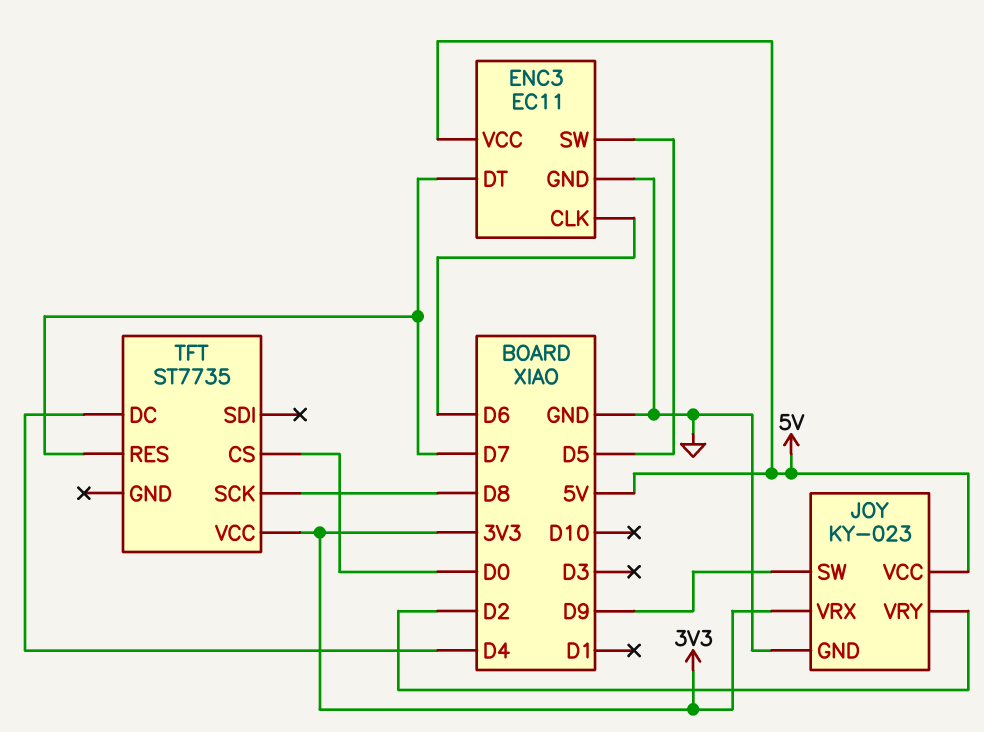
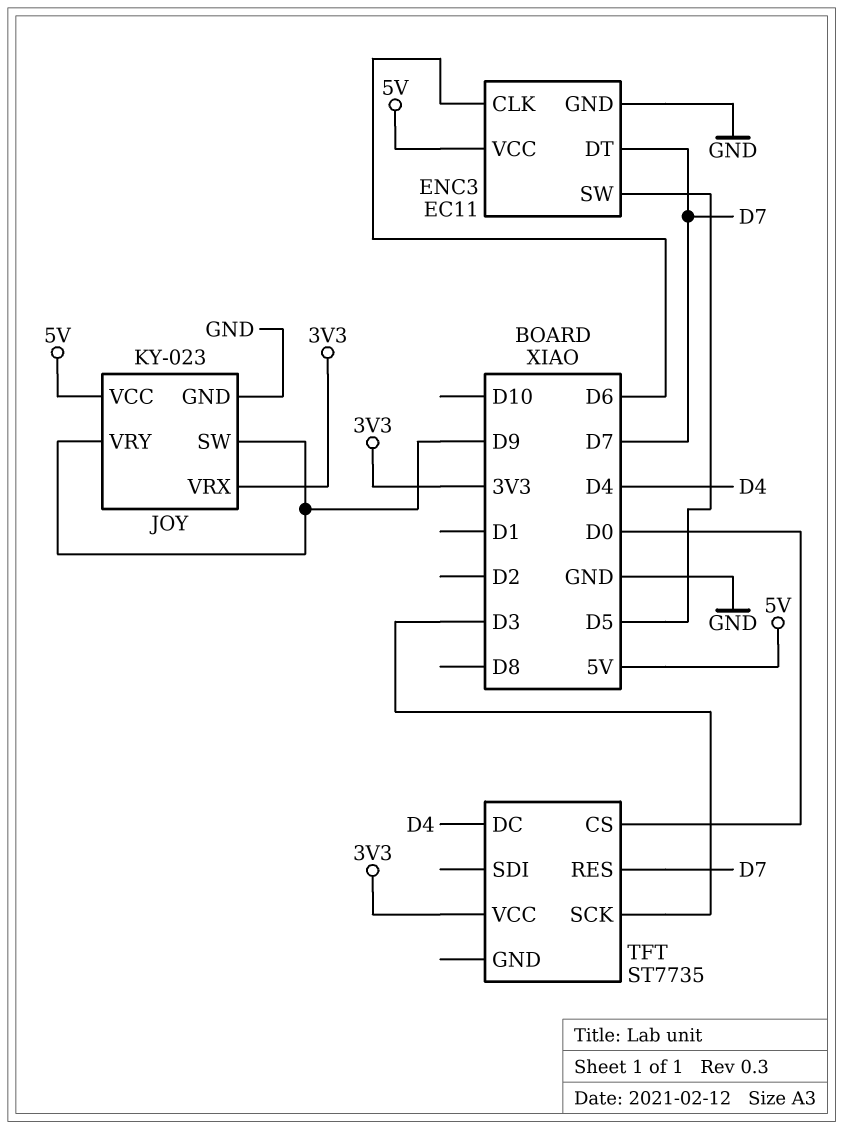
JOY pin VRY: D2 -> D9
TFT pin SCK: D8 -> D3

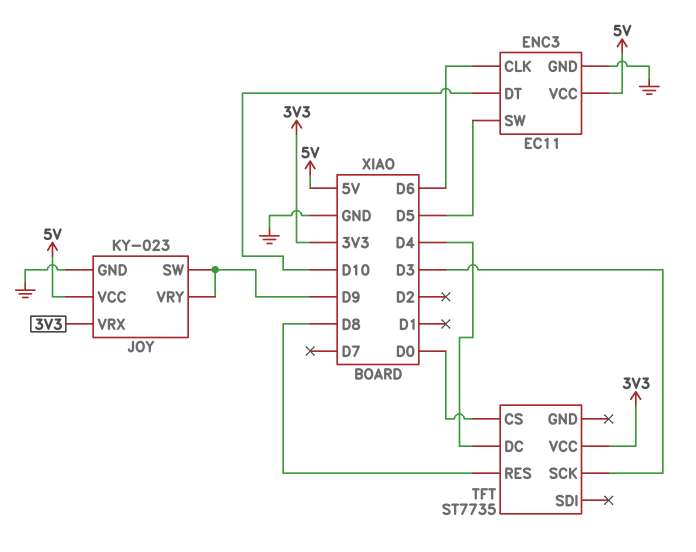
ENC3 pin DT: D7 -> D10
TFT pin RES: D7 -> D8

